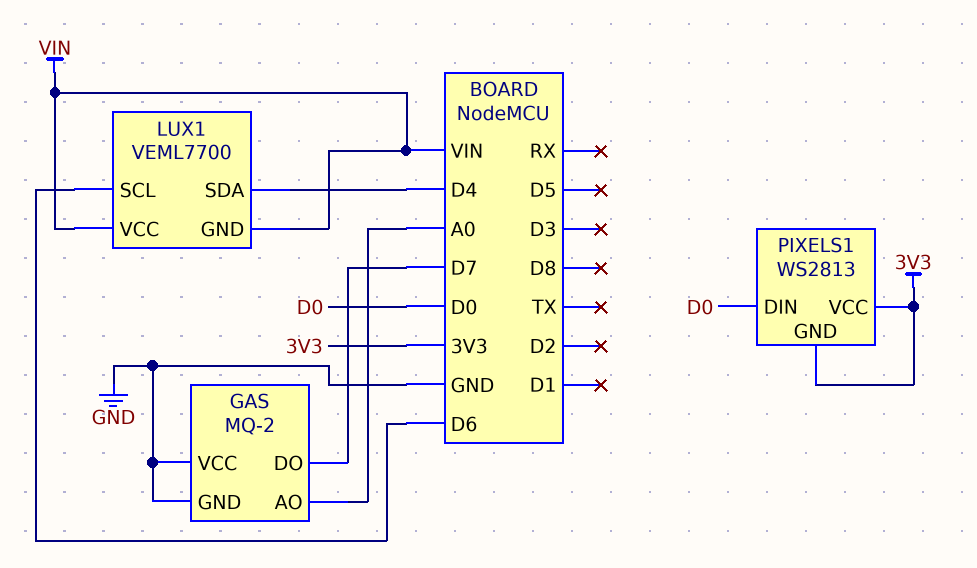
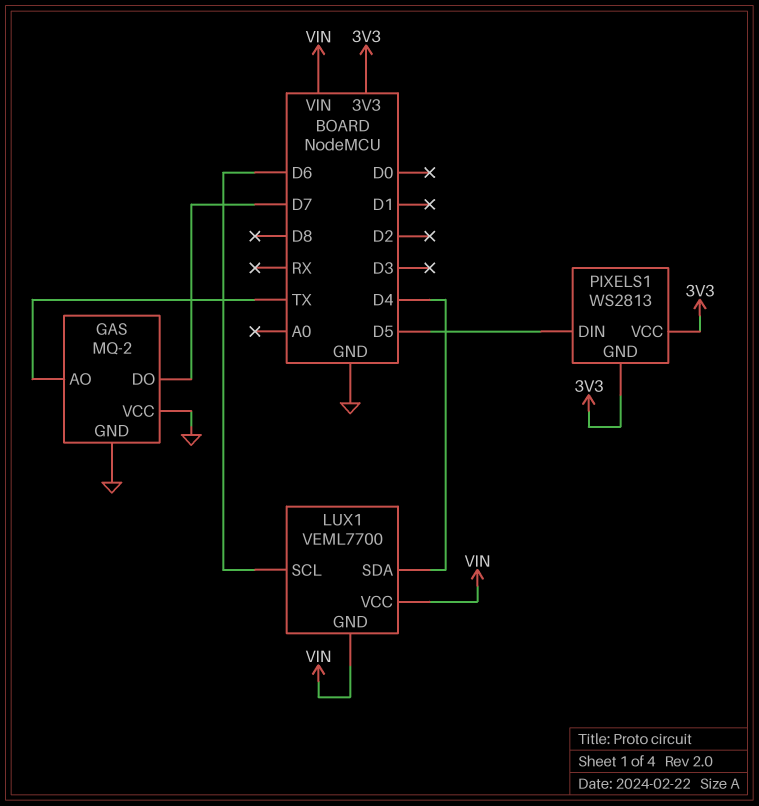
GAS pin AO: A0 -> TX
PIXELS1 pin DIN: D0 -> D5

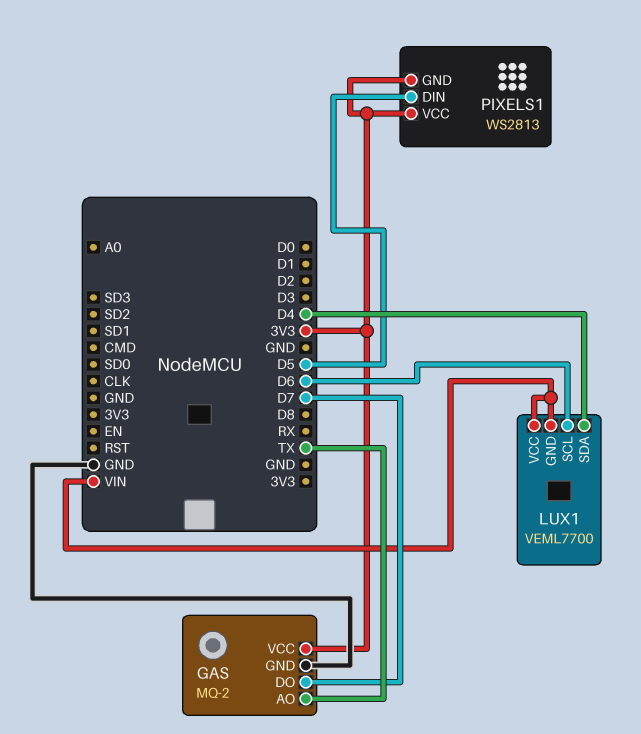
GAS pin VCC: GND -> 3V3

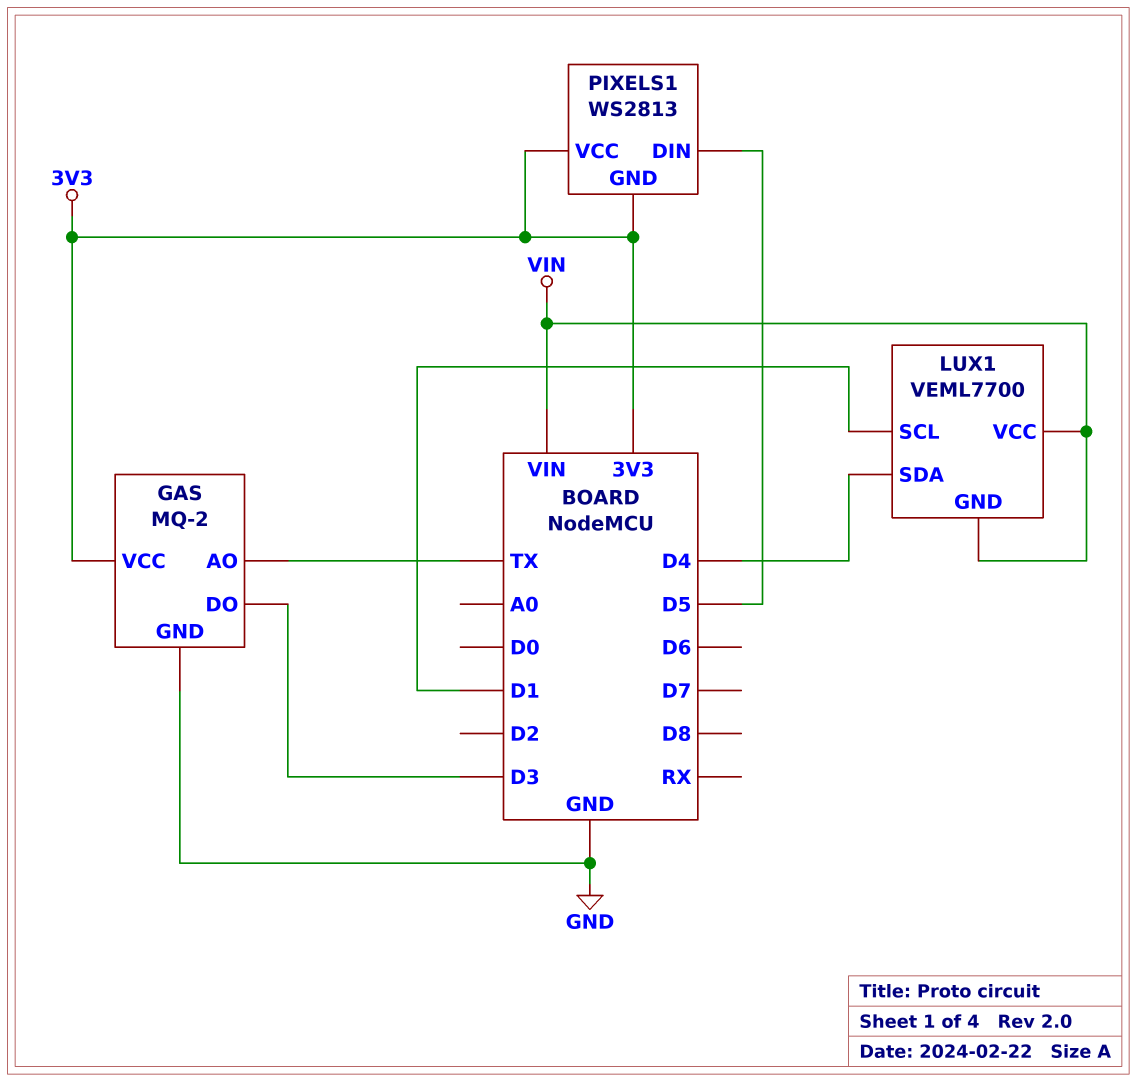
GAS pin DO: D7 -> D3
LUX1 pin SCL: D6 -> D1

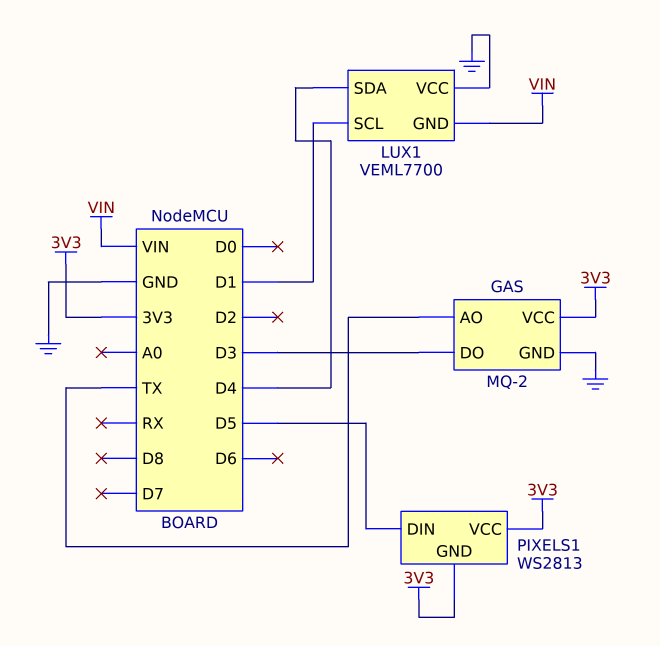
LUX1 pin VCC: VIN -> GND

